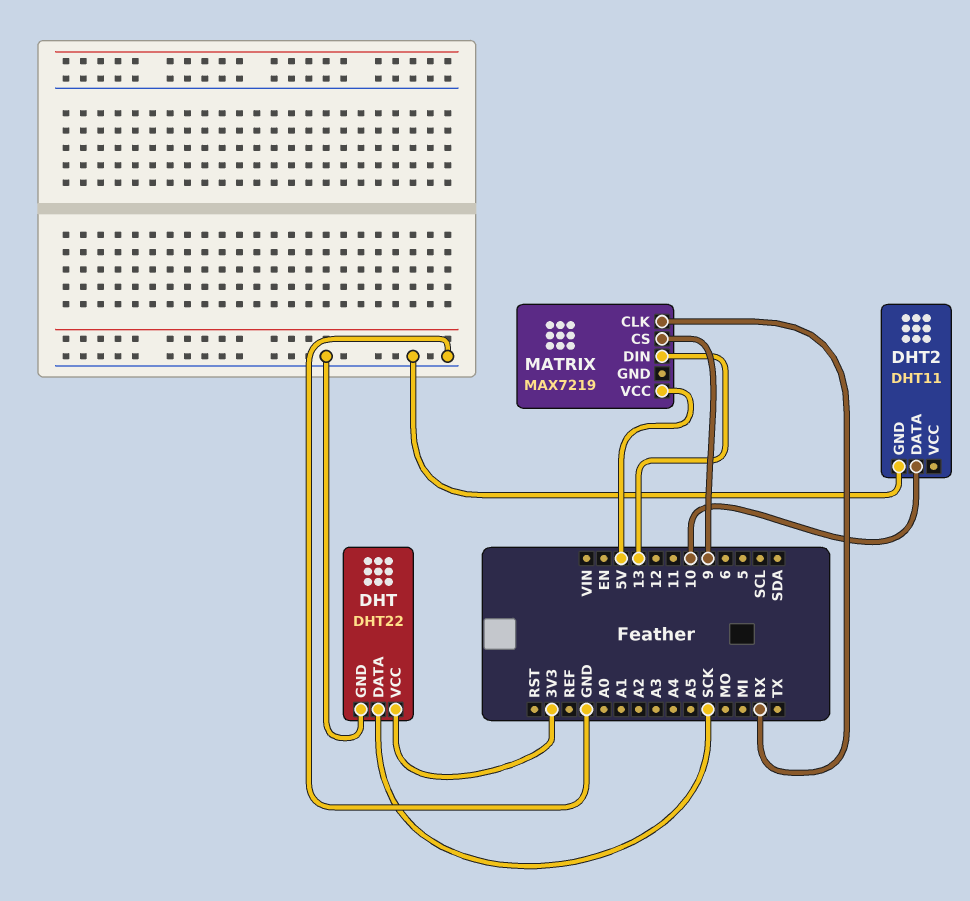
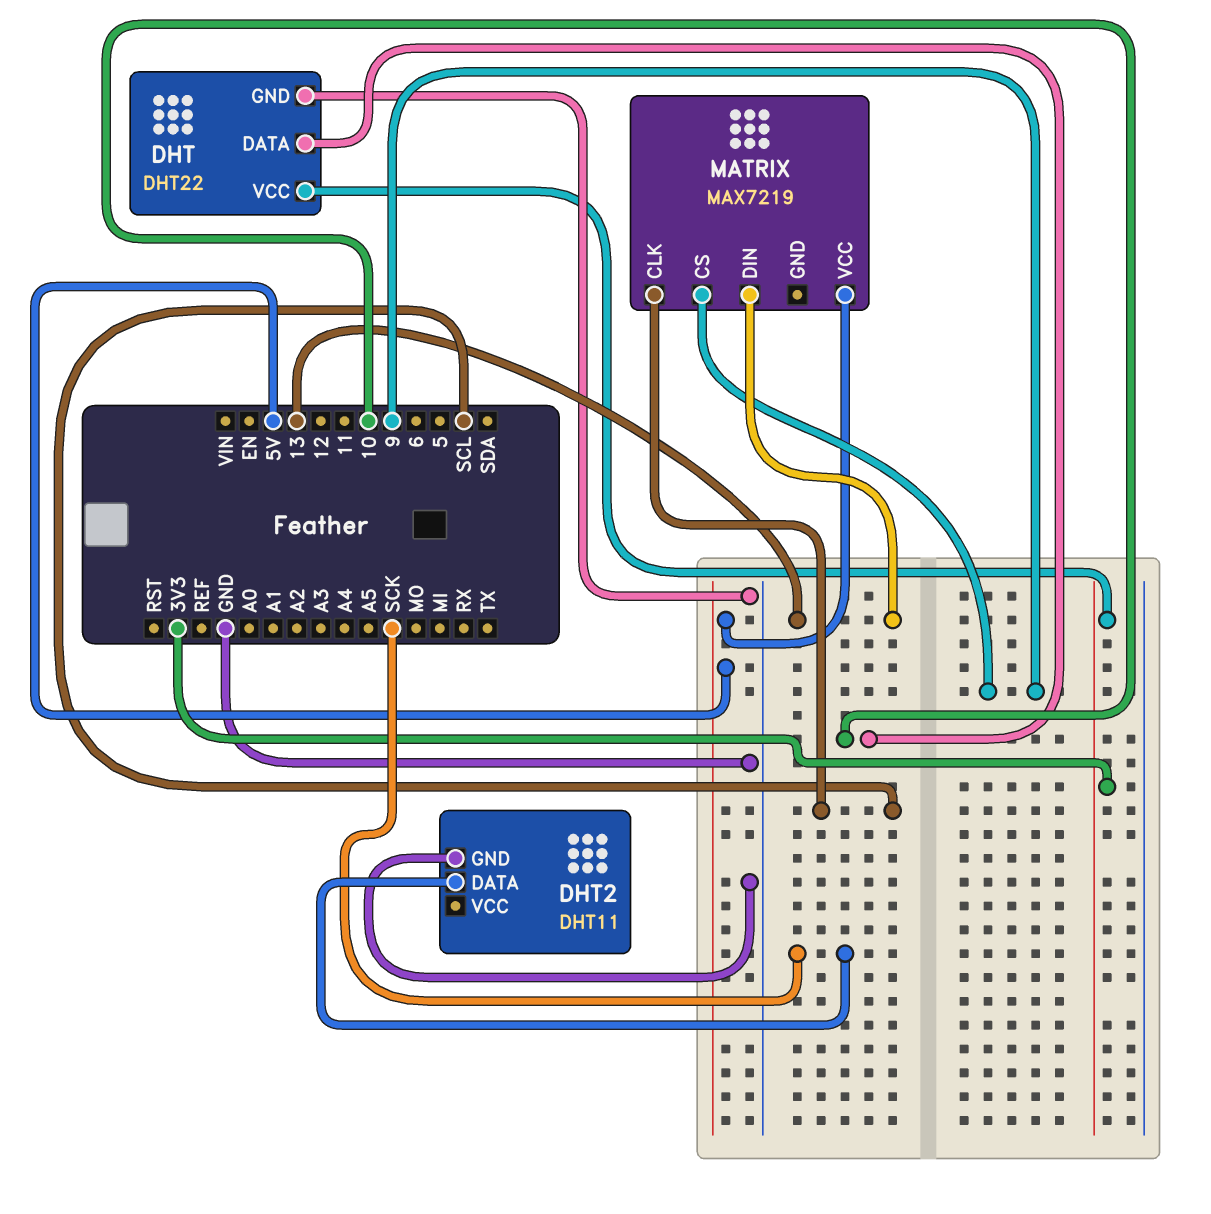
DHT pin DATA: SCK -> 10
DHT2 pin DATA: 10 -> SCK
MATRIX pin CLK: RX -> SCL

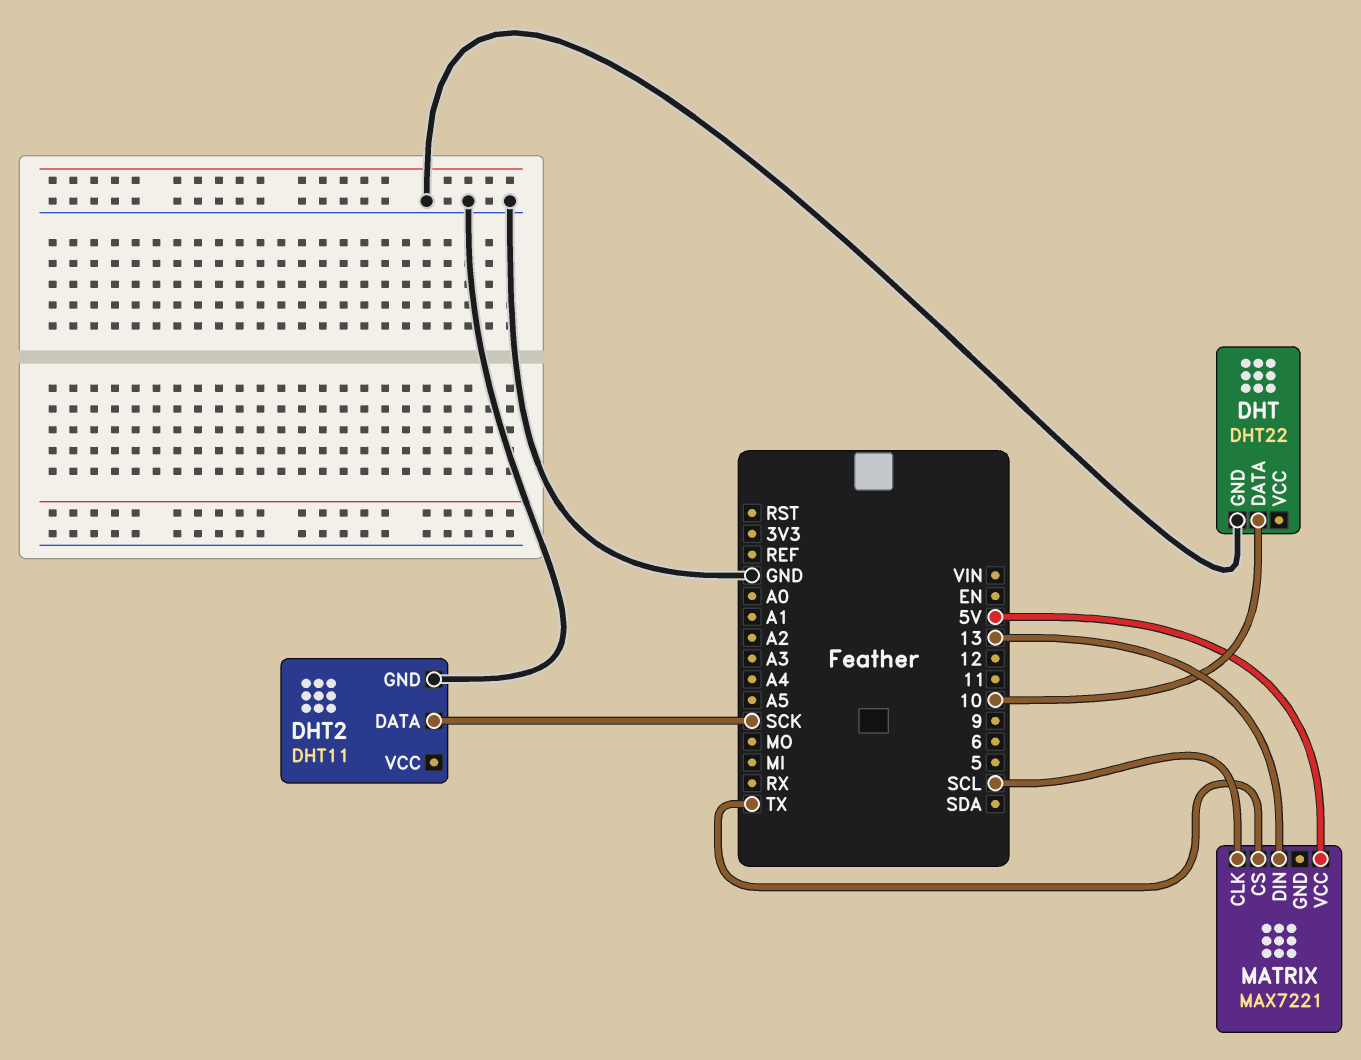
DHT pin VCC: 3V3 -> none
MATRIX: MAX7219 -> MAX7221
MATRIX pin CS: 9 -> TX

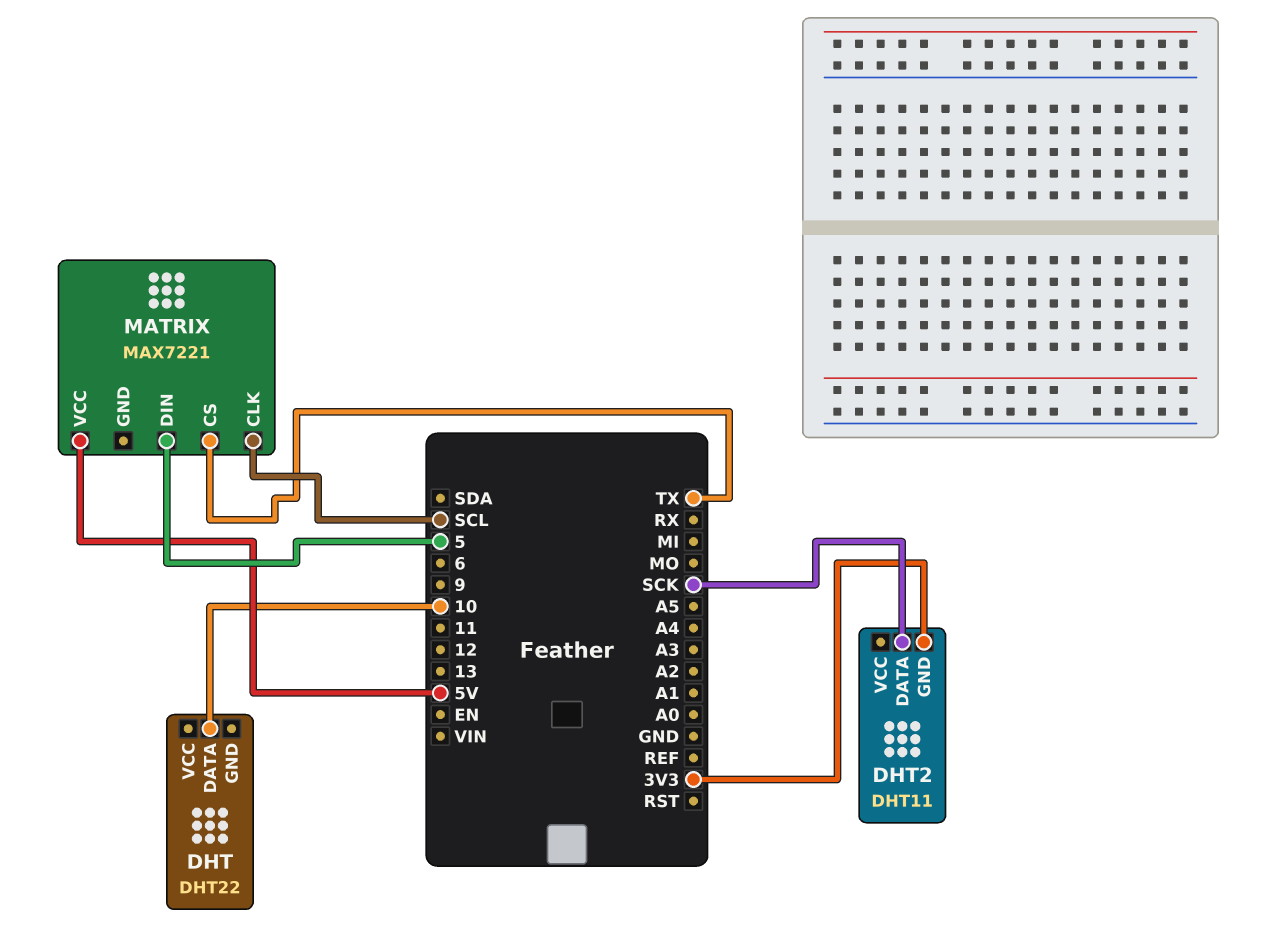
DHT pin GND: GND -> none
DHT2 pin GND: GND -> 3V3
MATRIX pin DIN: 13 -> 5

